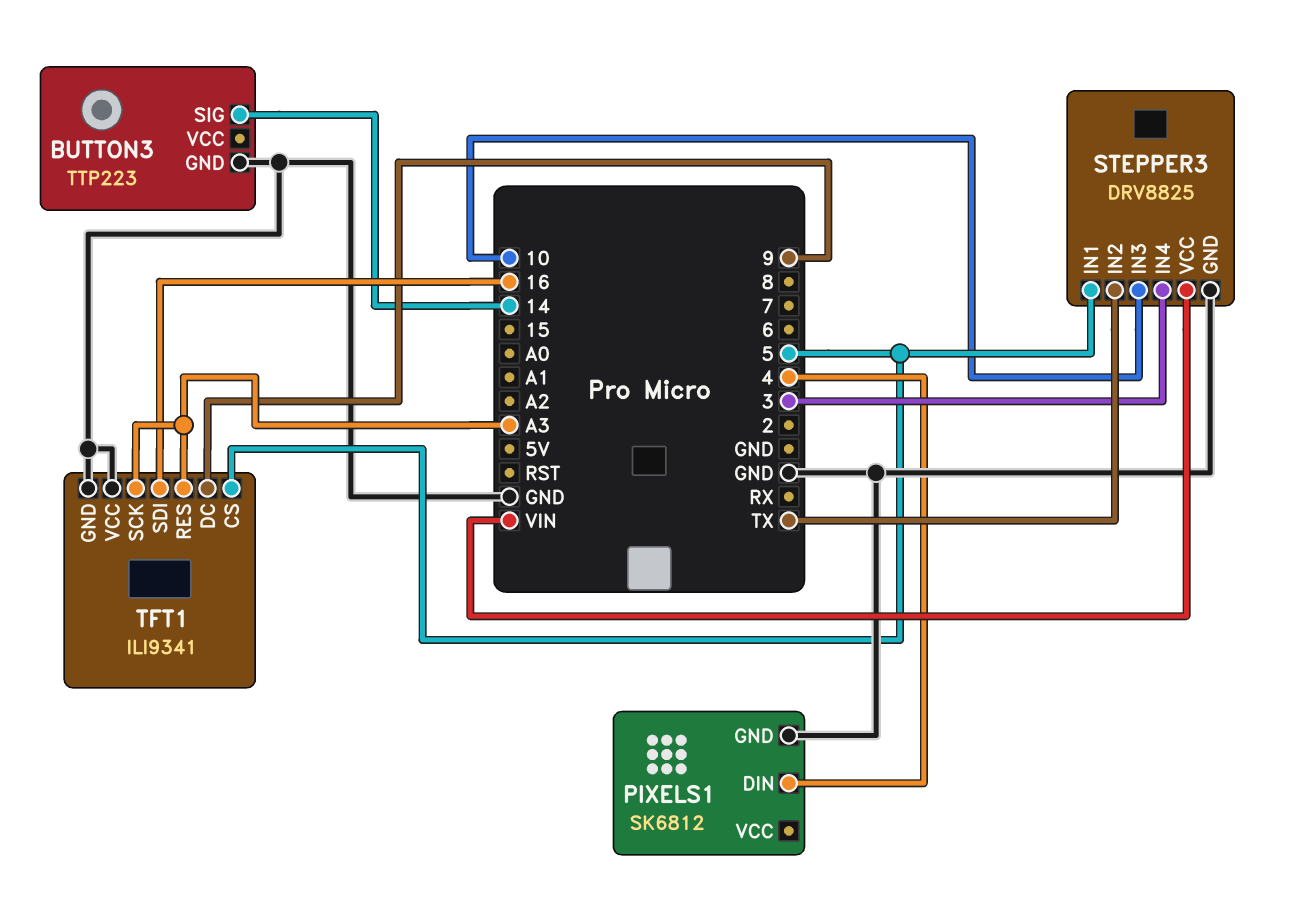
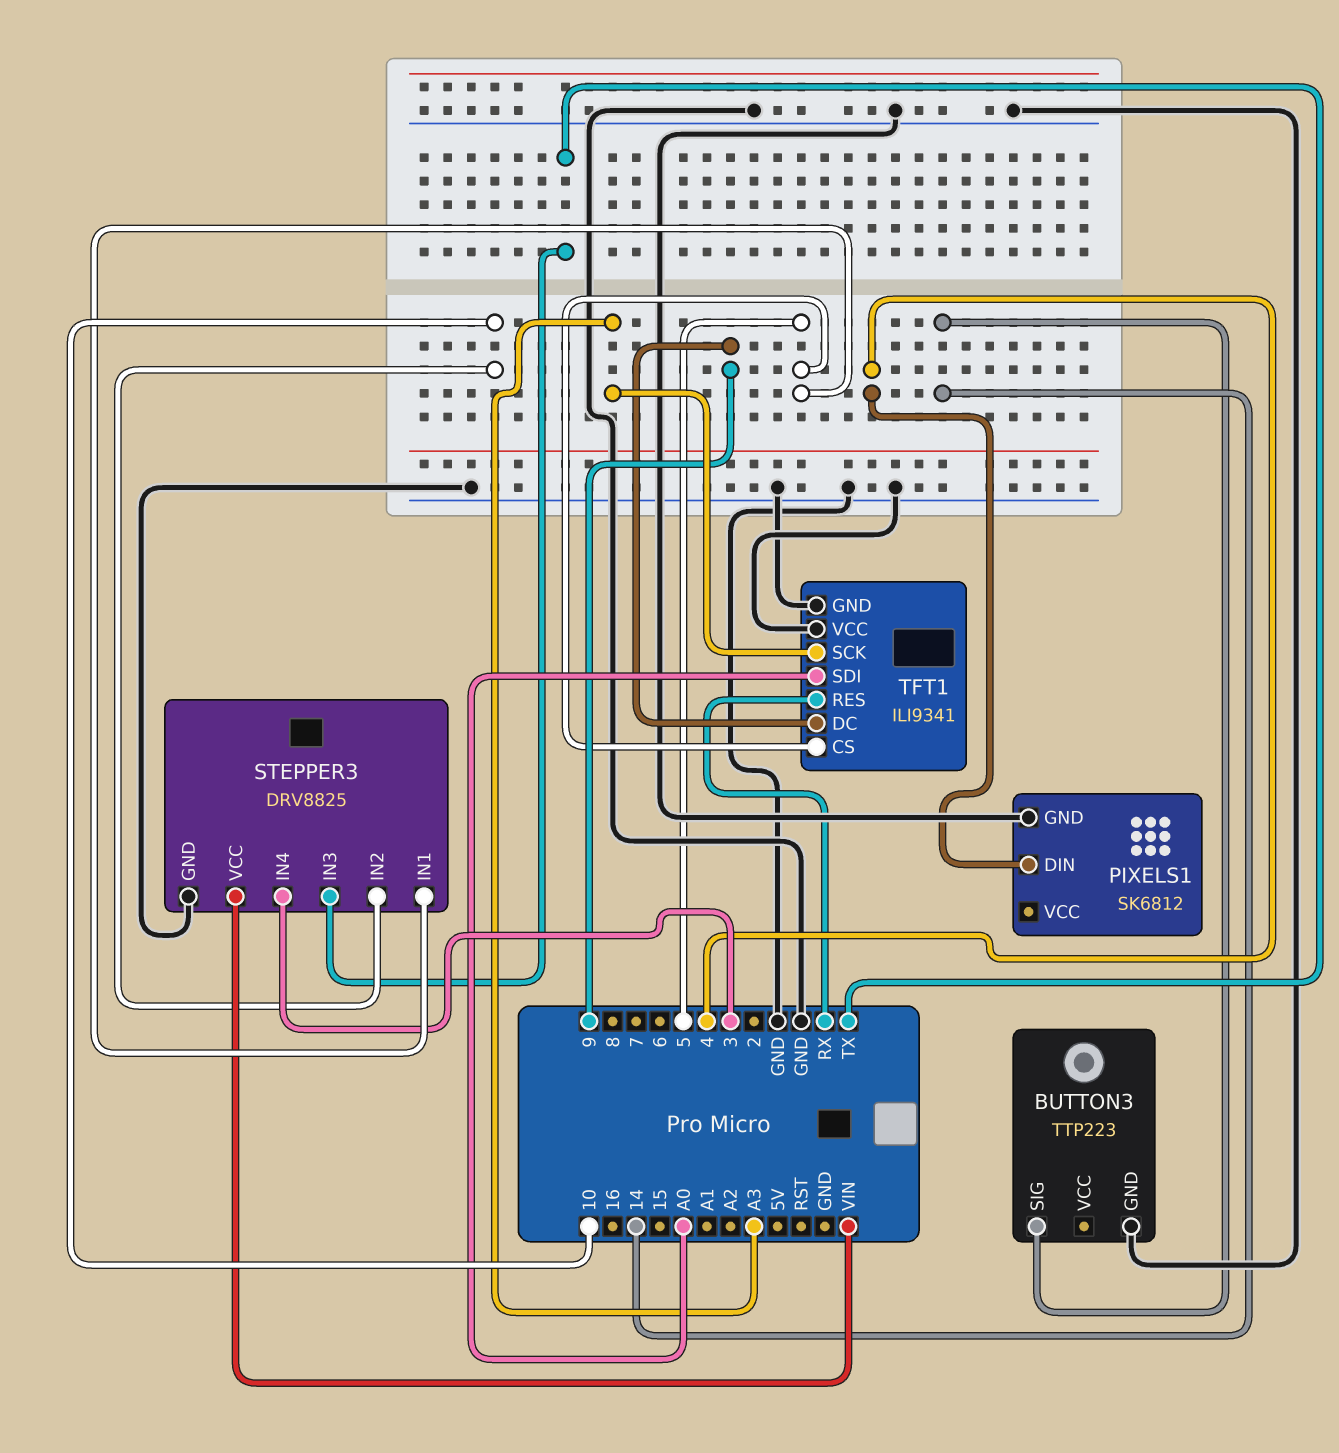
STEPPER3 pin IN2: TX -> 10
STEPPER3 pin IN3: 10 -> TX
TFT1 pin RES: A3 -> RX
TFT1 pin SDI: 16 -> A0

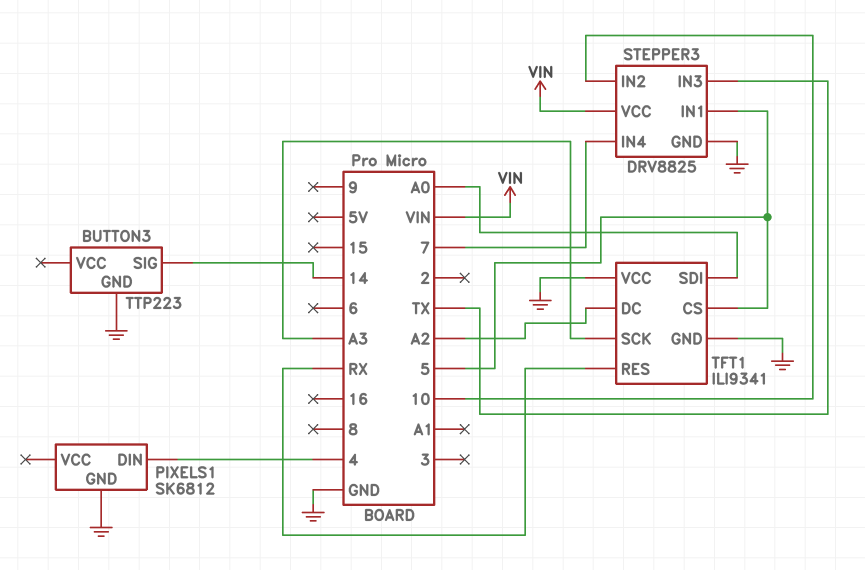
STEPPER3 pin IN4: 3 -> 7
TFT1 pin DC: 9 -> A2

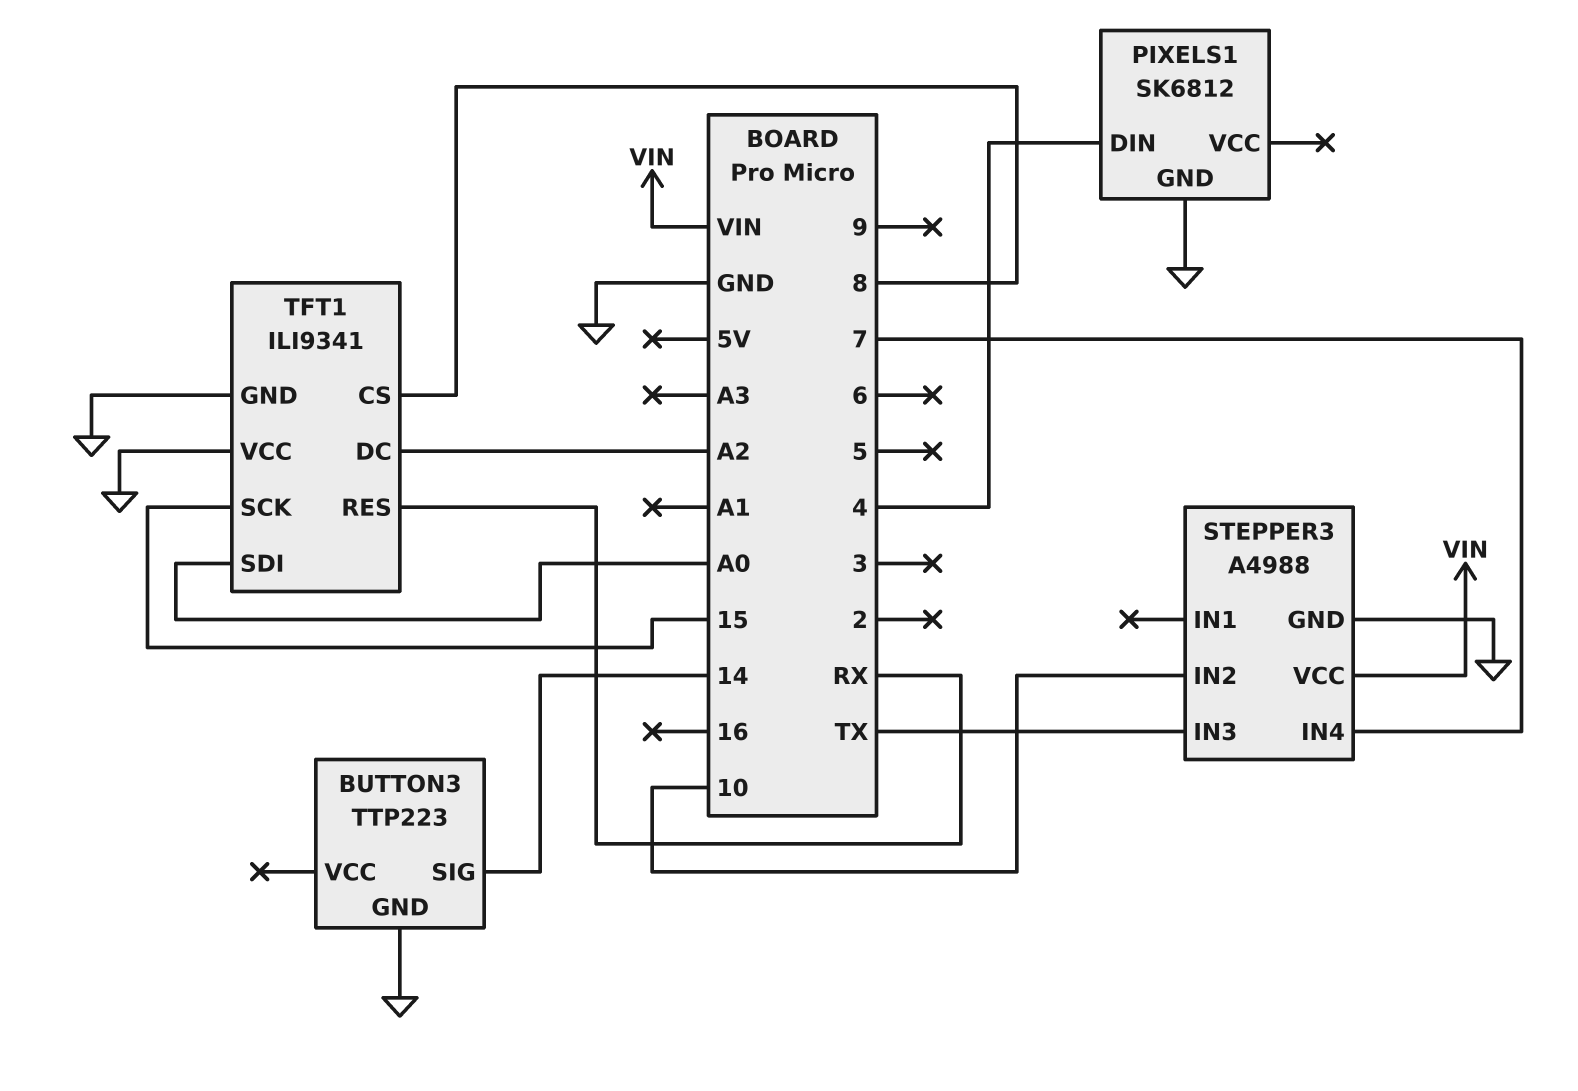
STEPPER3: DRV8825 -> A4988
STEPPER3 pin IN1: 5 -> none
TFT1 pin CS: 5 -> 8
TFT1 pin SCK: A3 -> 15

